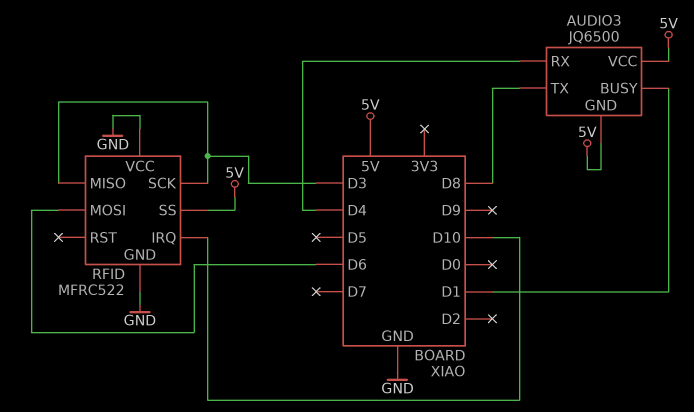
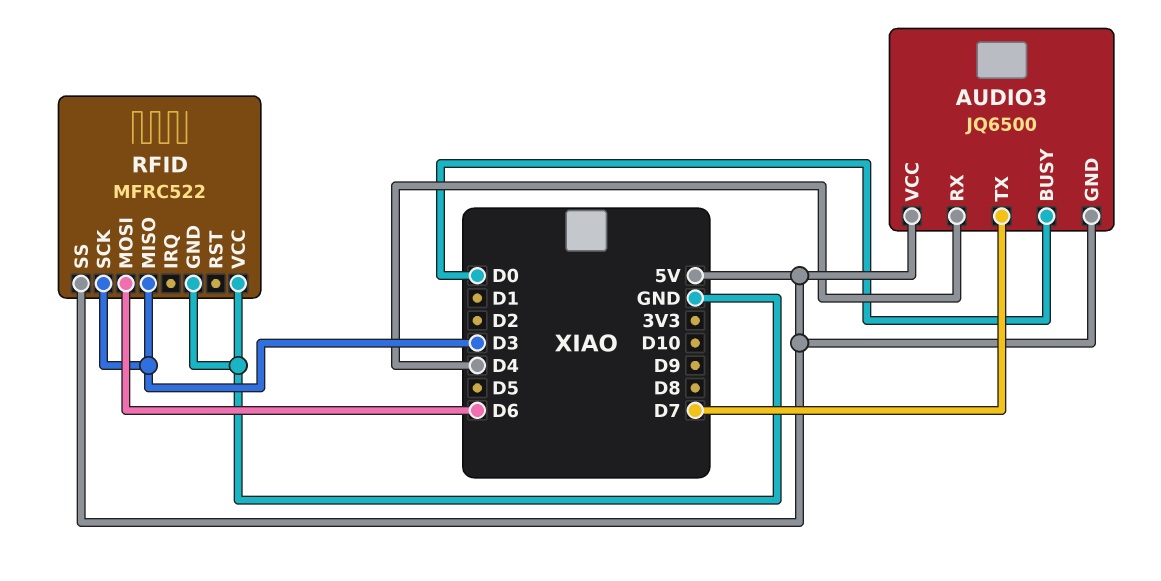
AUDIO3 pin BUSY: D1 -> D0
AUDIO3 pin TX: D8 -> D7
RFID pin IRQ: D10 -> none

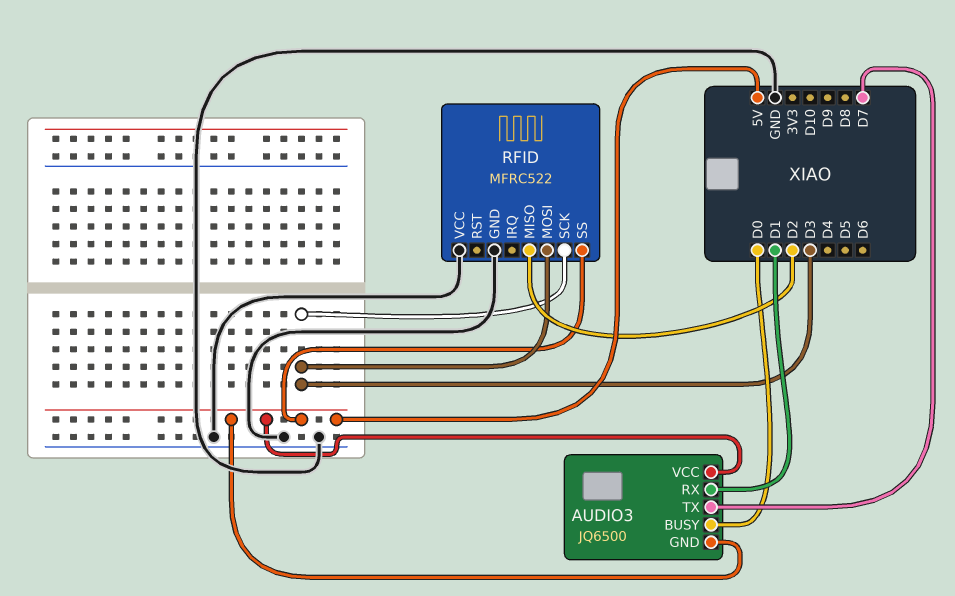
AUDIO3 pin RX: D4 -> D1
RFID pin MISO: D3 -> D2
RFID pin MOSI: D6 -> D3

